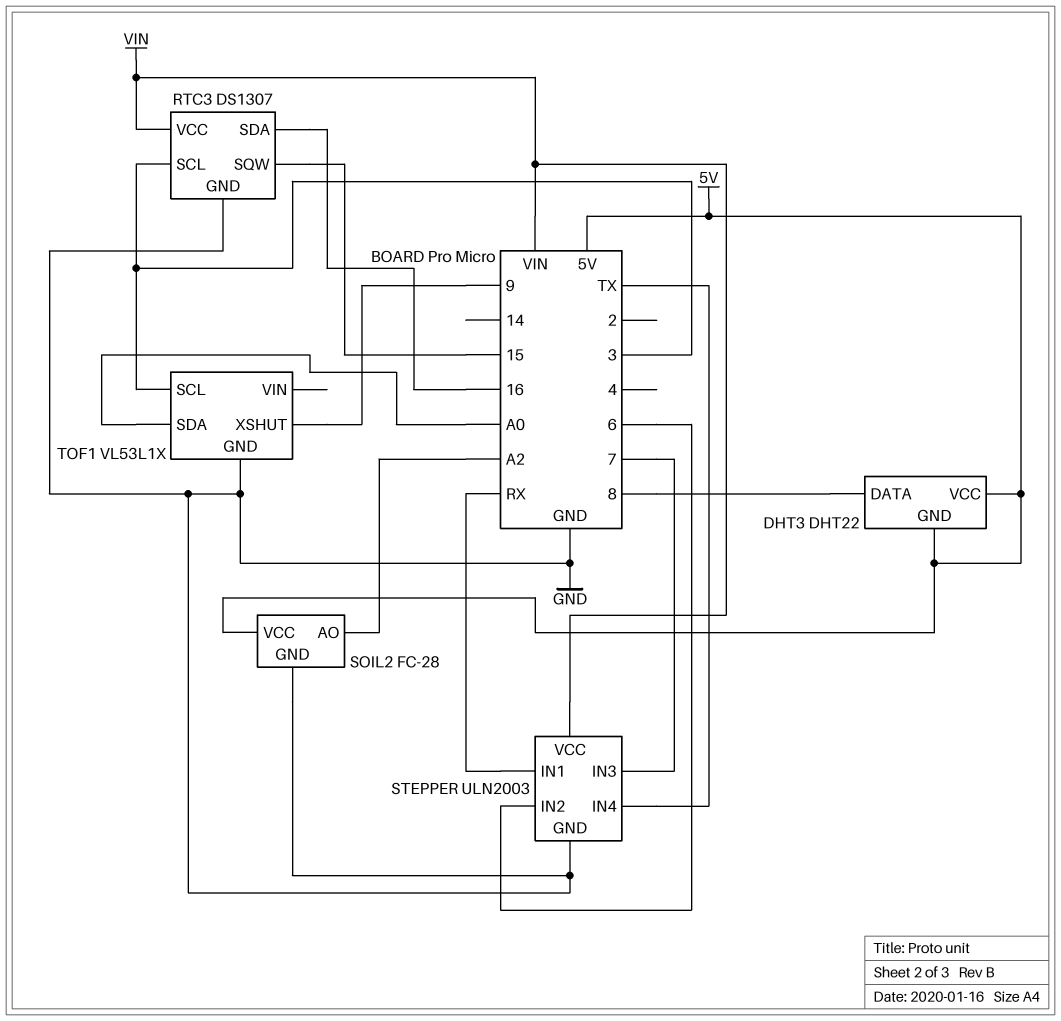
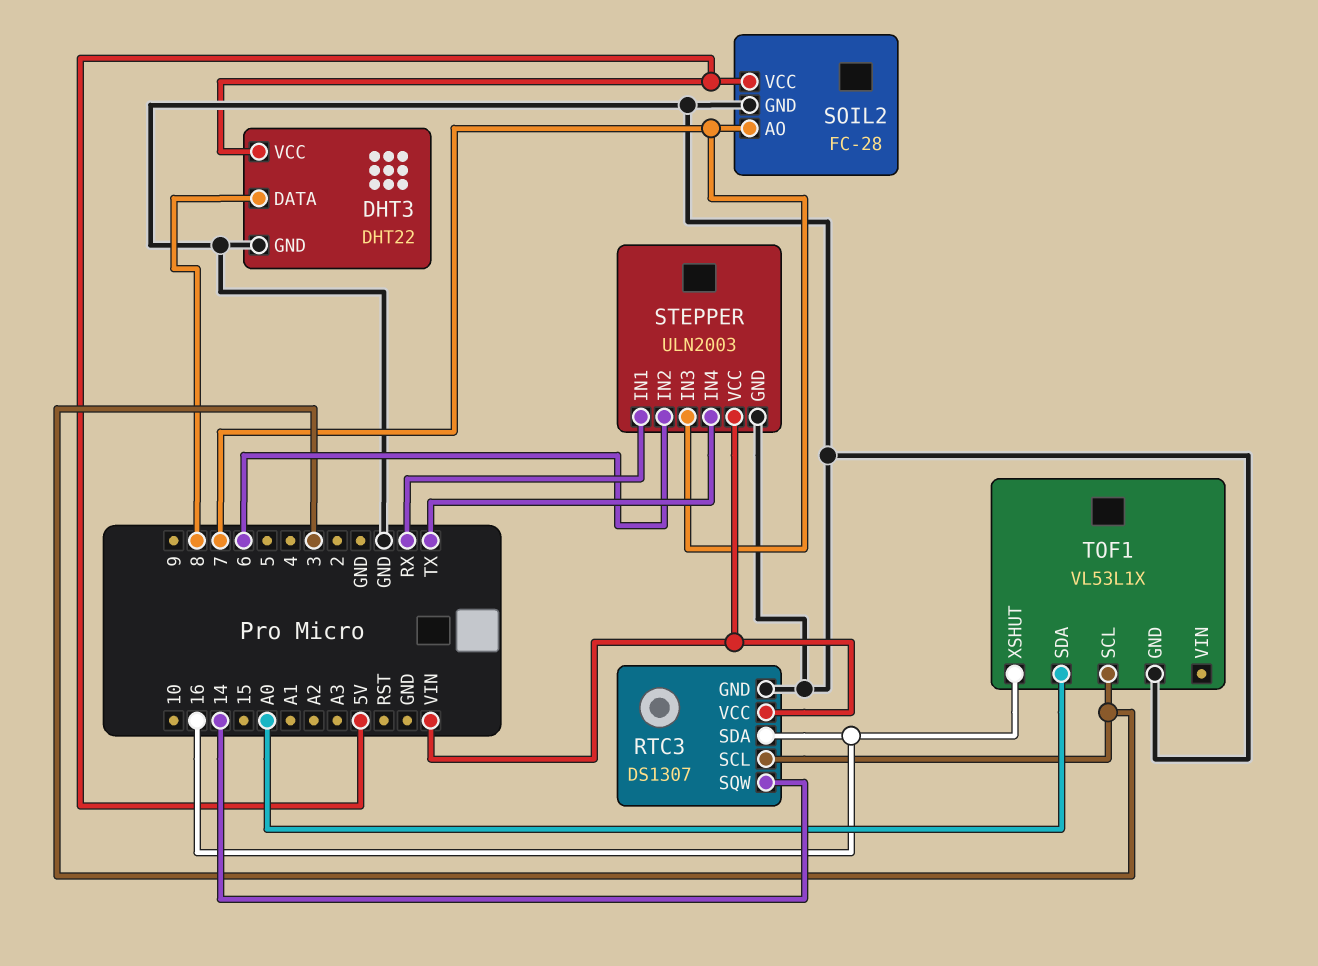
DHT3 pin GND: 5V -> GND
RTC3 pin SQW: 15 -> 14
SOIL2 pin AO: A2 -> 7
TOF1 pin XSHUT: 9 -> 16

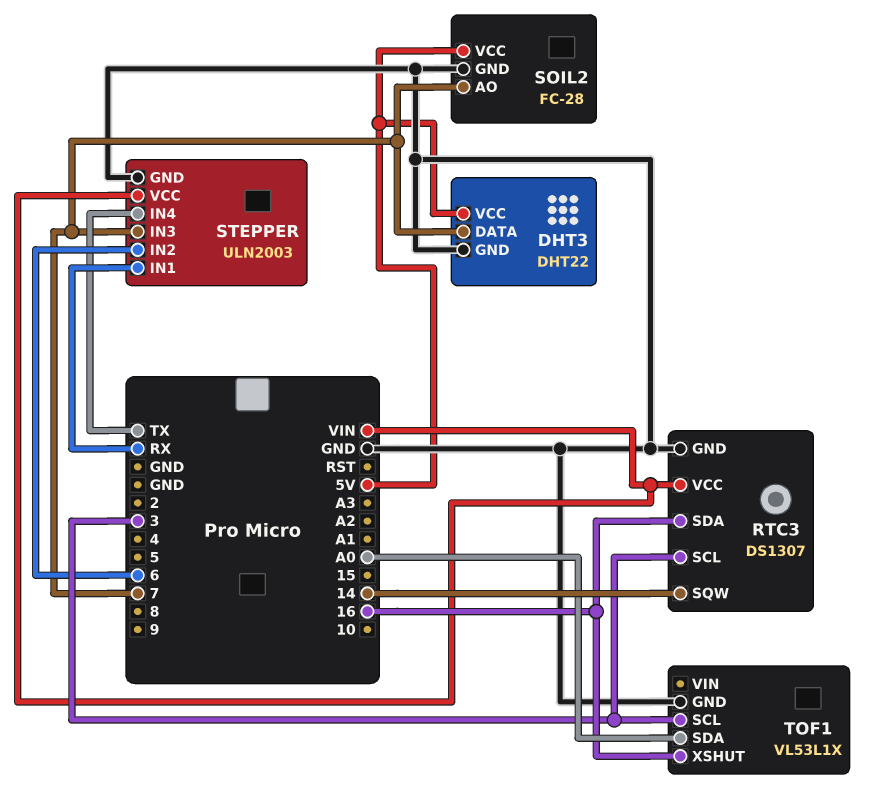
DHT3 pin DATA: 8 -> 7

